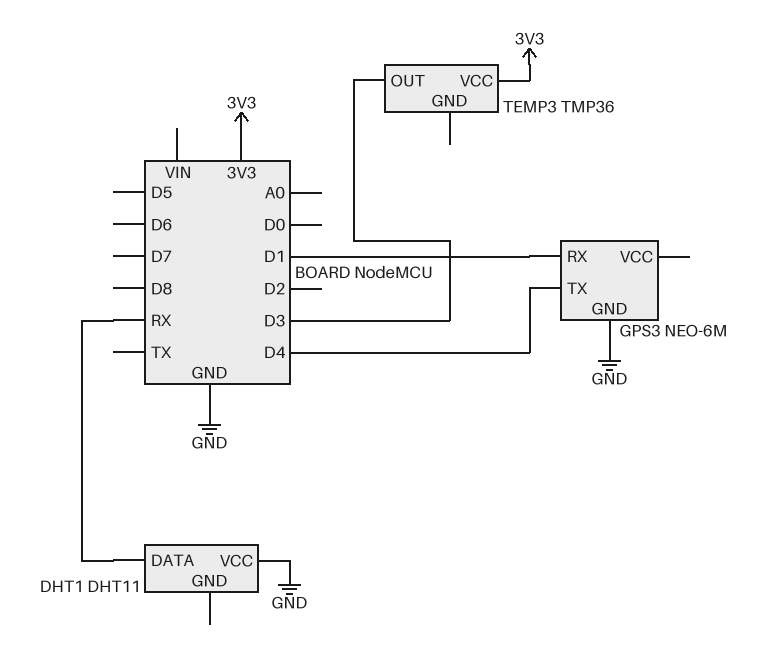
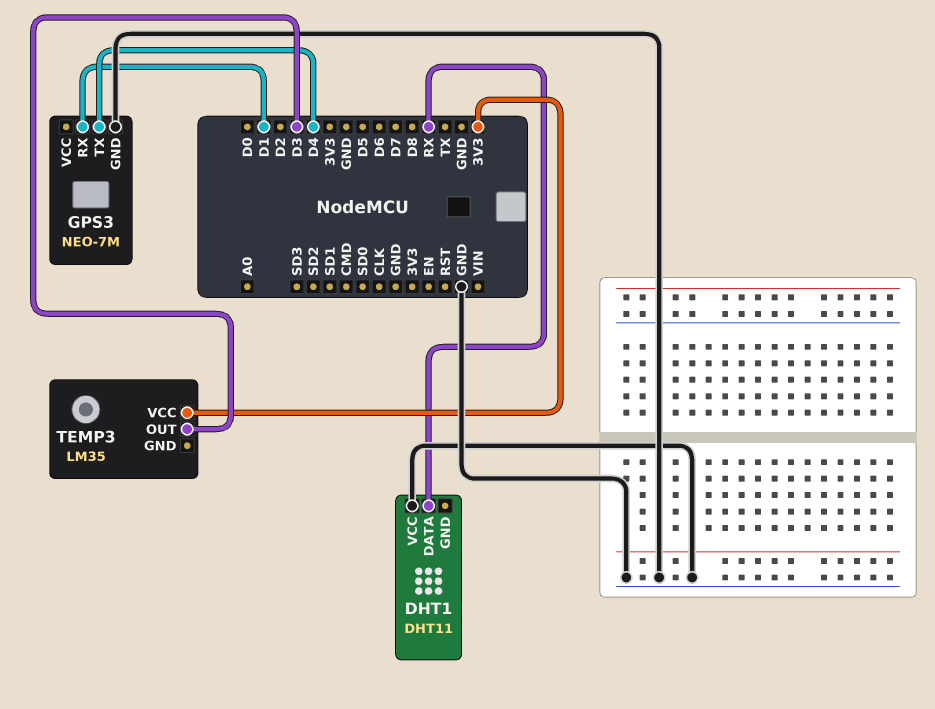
GPS3: NEO-6M -> NEO-7M
TEMP3: TMP36 -> LM35

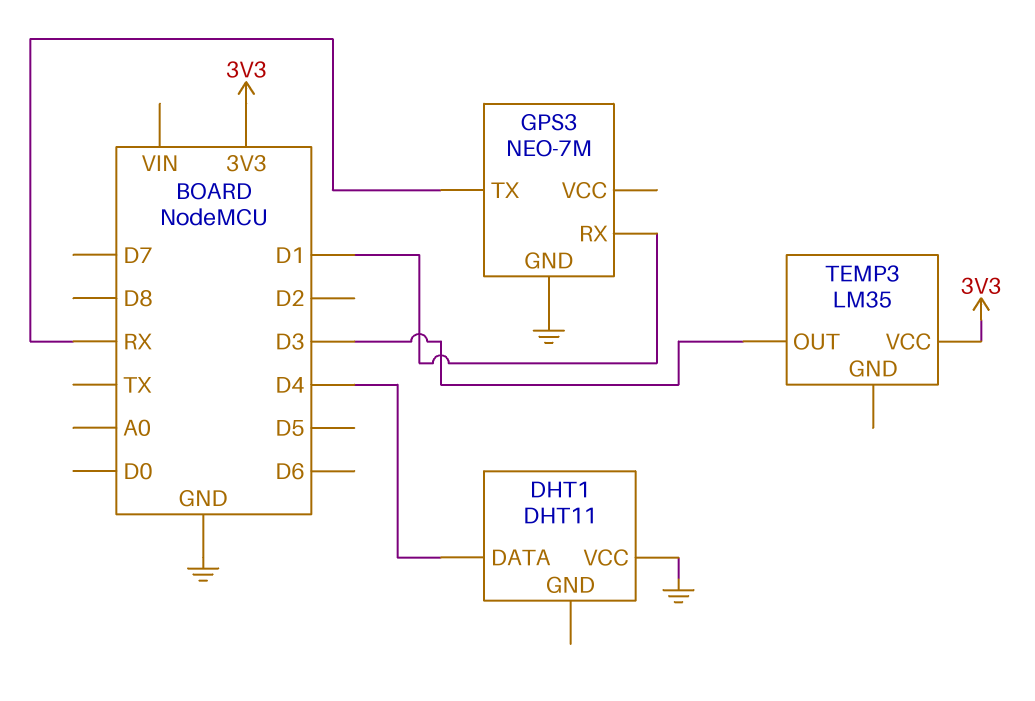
DHT1 pin DATA: RX -> D4
GPS3 pin TX: D4 -> RX

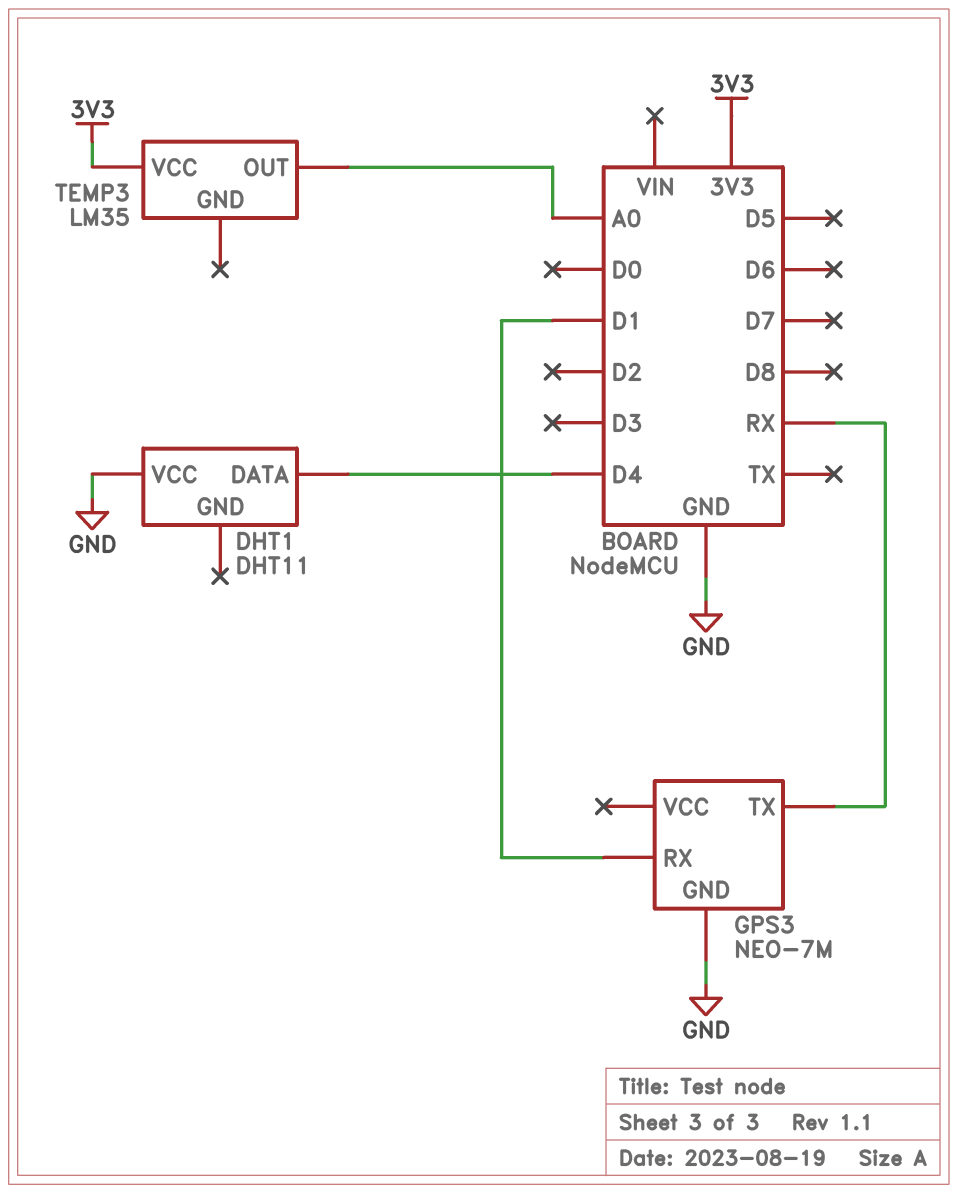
TEMP3 pin OUT: D3 -> A0

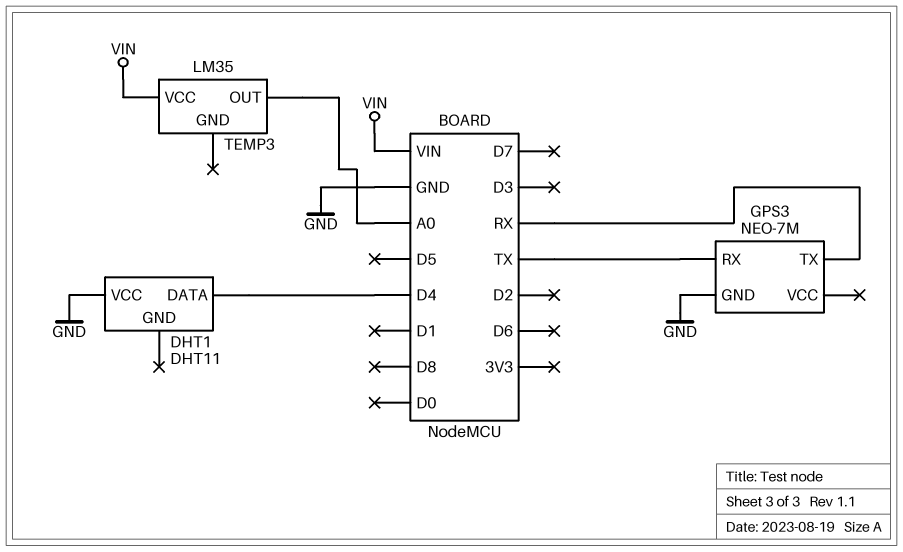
GPS3 pin RX: D1 -> TX
TEMP3 pin VCC: 3V3 -> VIN

